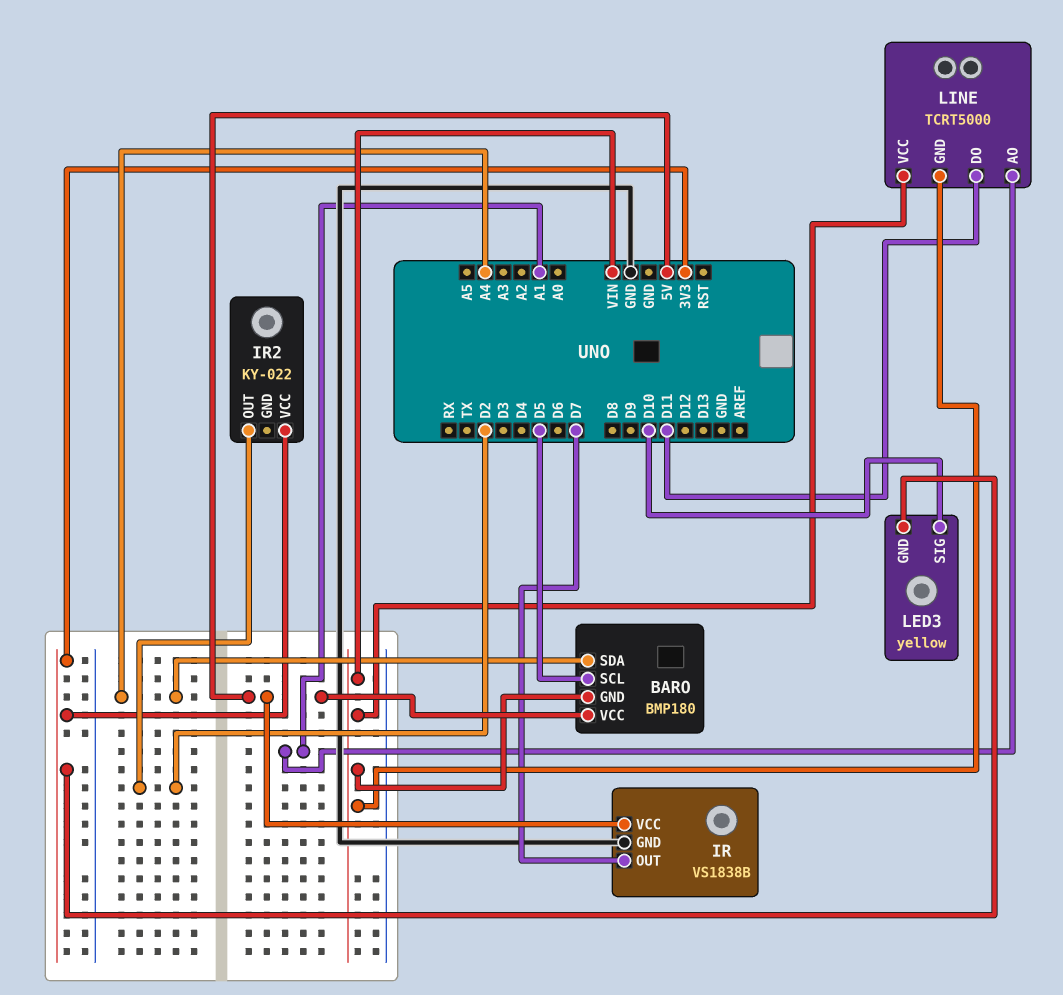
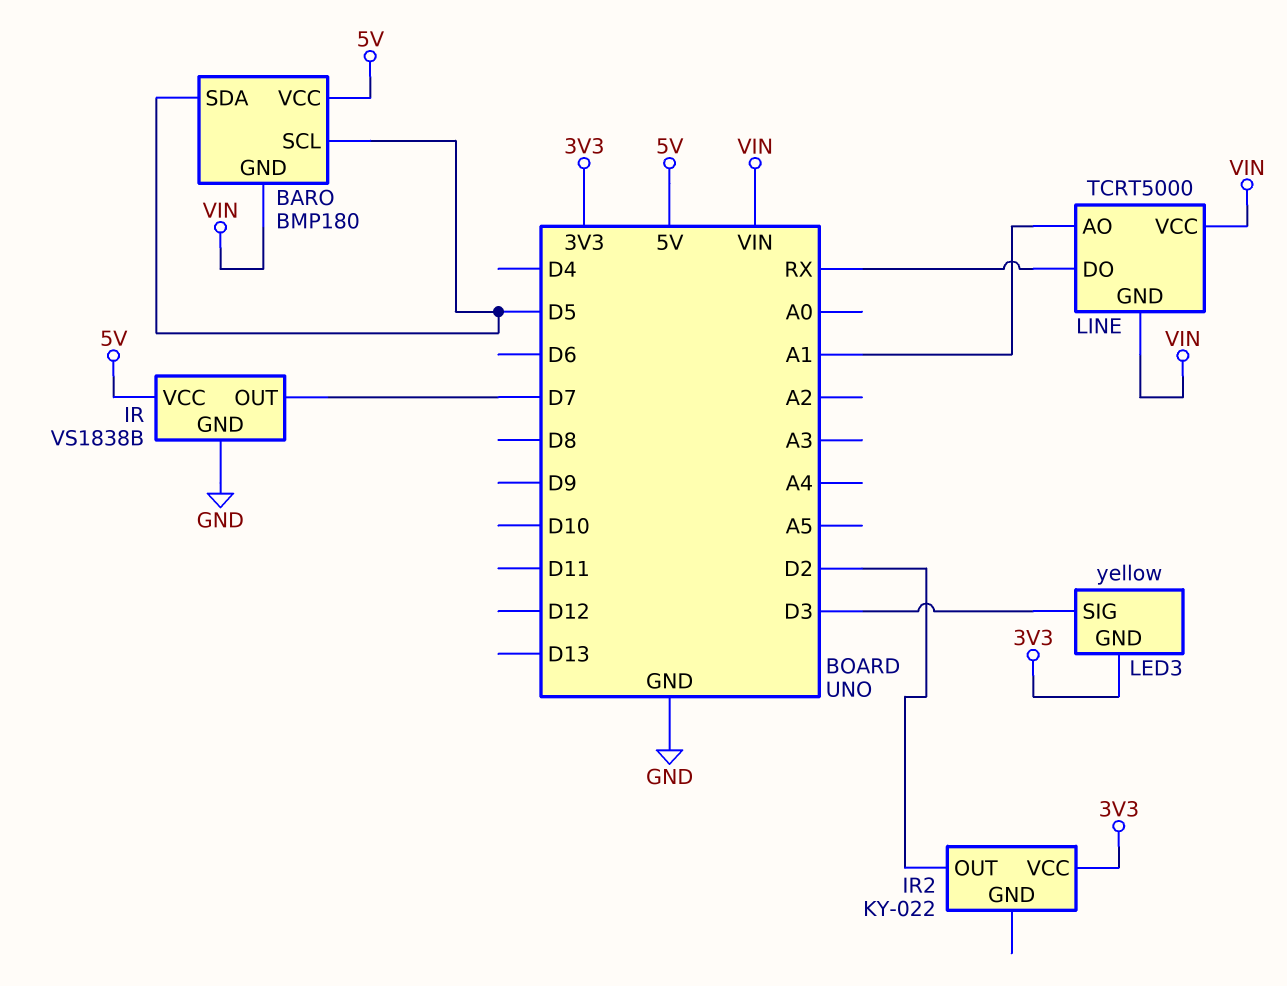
BARO pin SDA: A4 -> D5
LED3 pin SIG: D10 -> D3
LINE pin DO: D11 -> RX

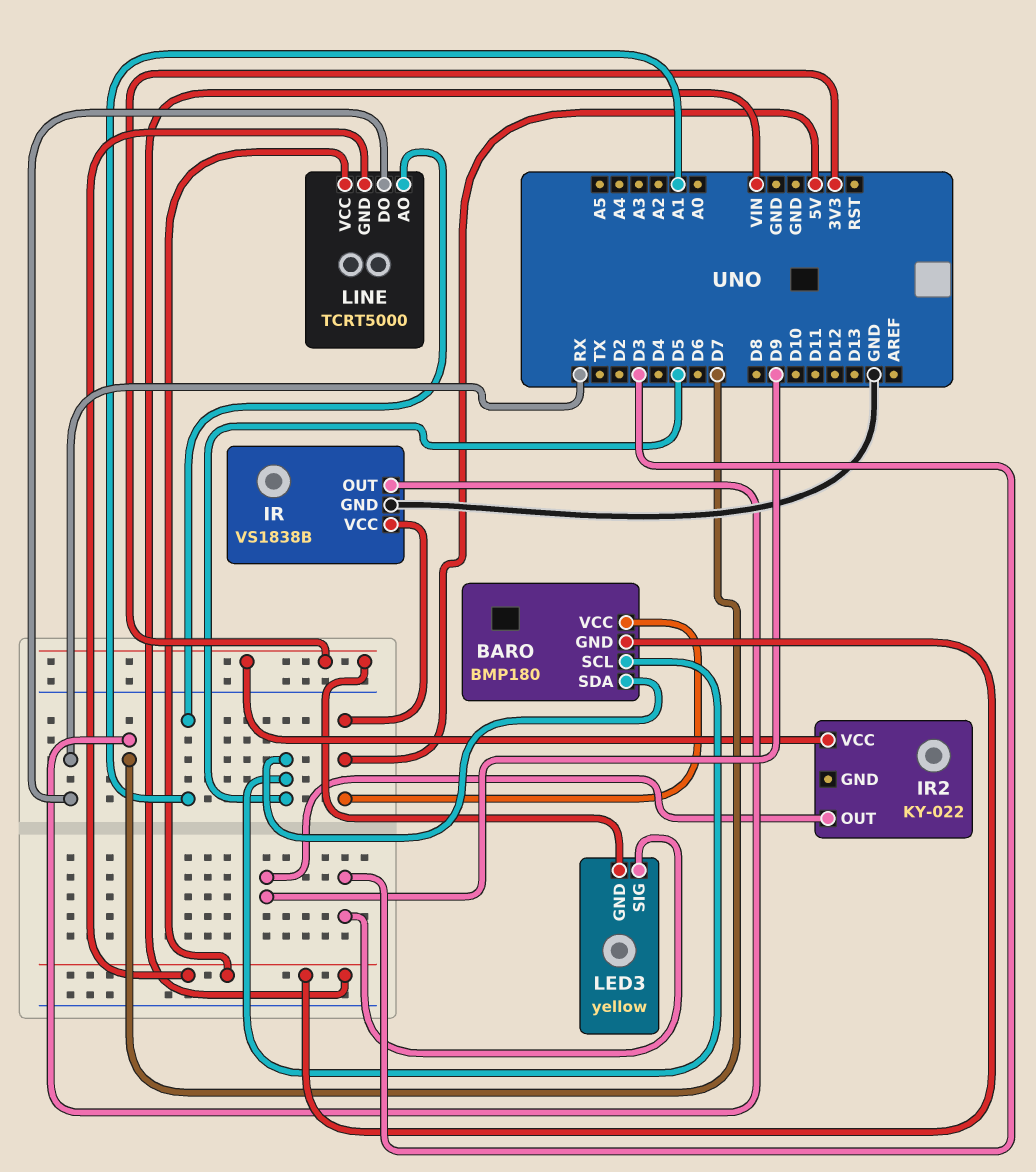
IR2 pin OUT: D2 -> D9

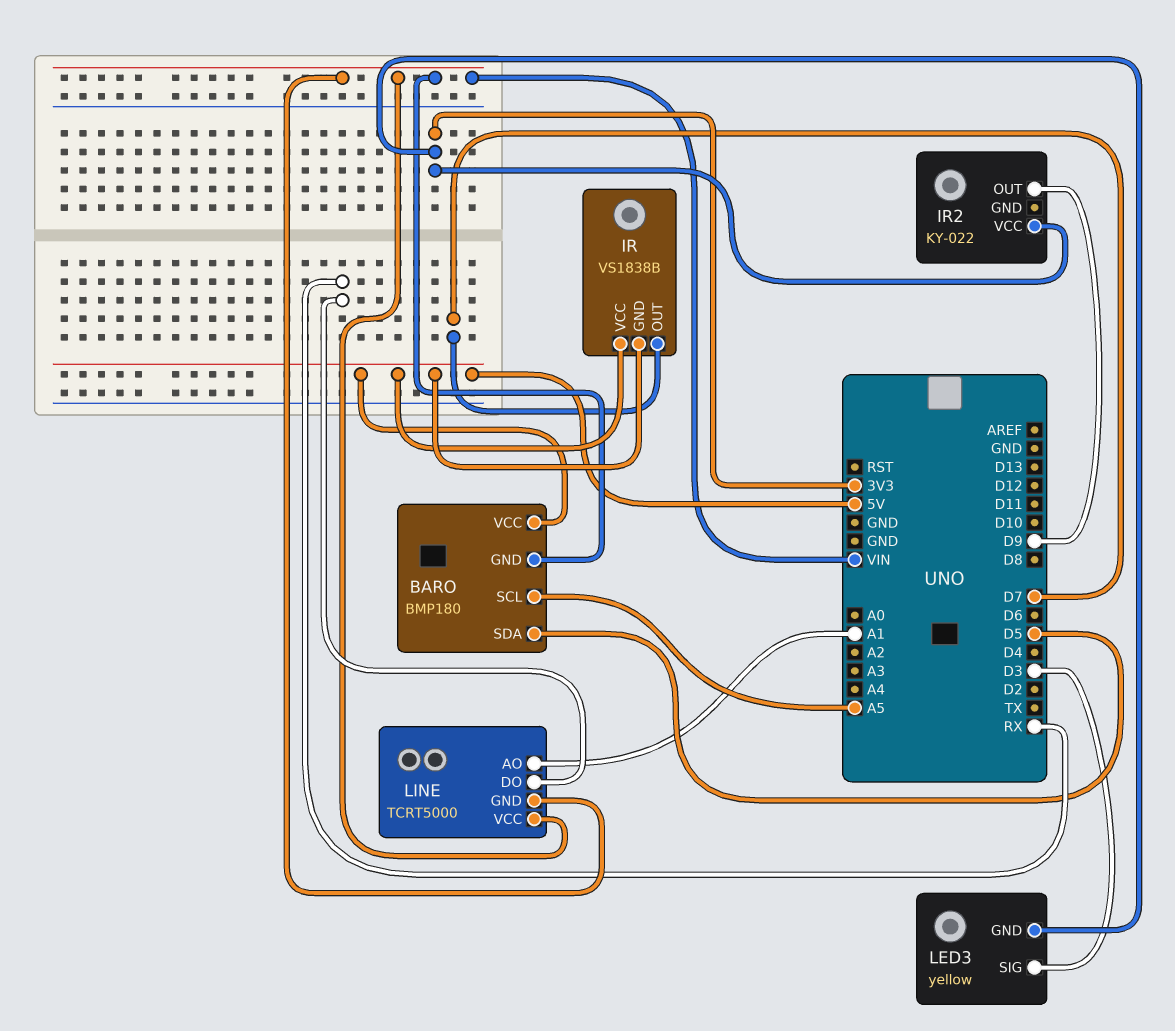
BARO pin SCL: D5 -> A5
IR pin GND: GND -> 5V

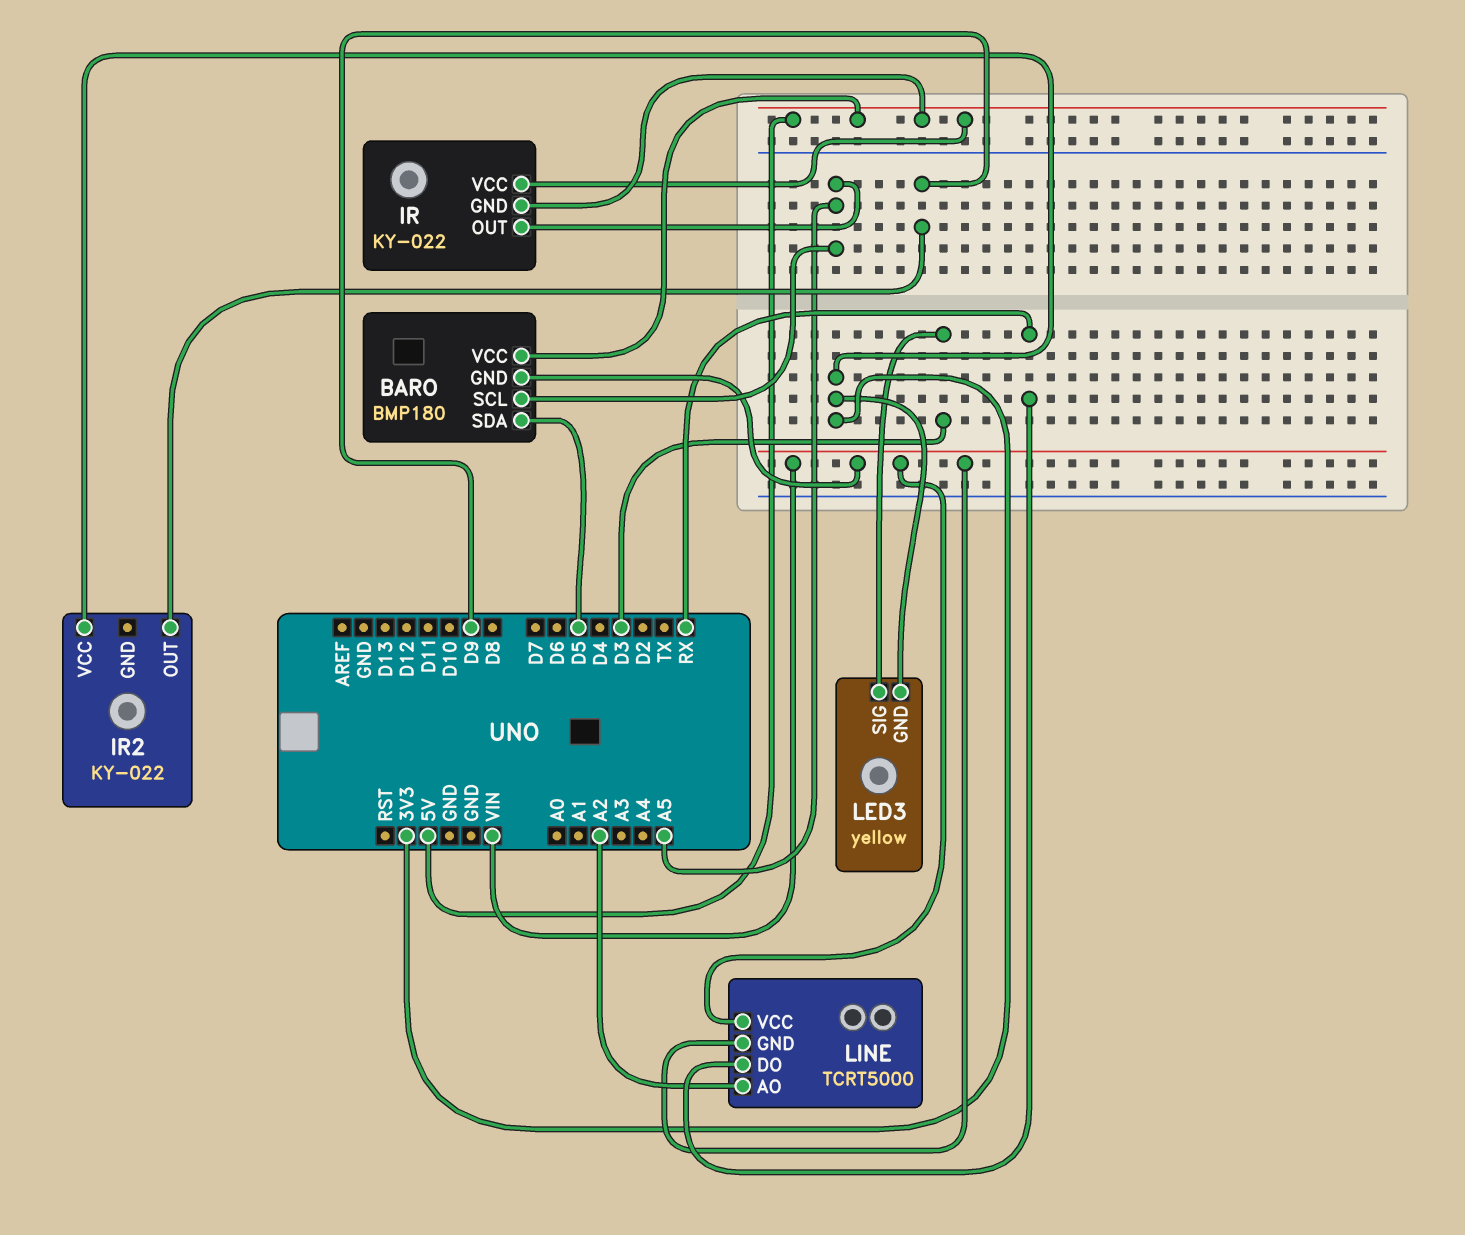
IR: VS1838B -> KY-022
IR pin OUT: D7 -> A5
LINE pin AO: A1 -> A2

